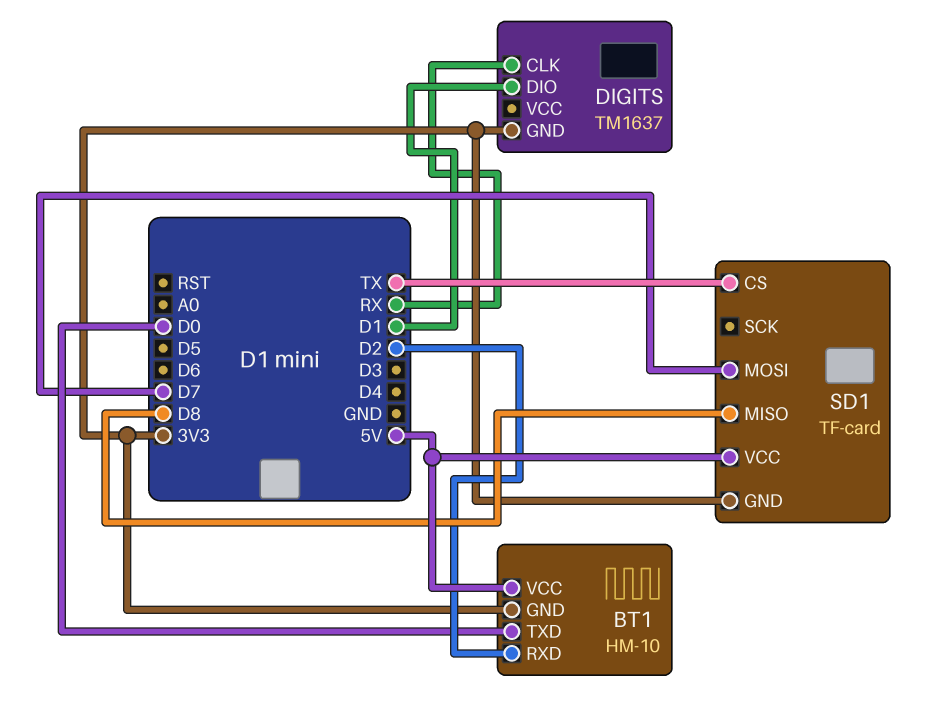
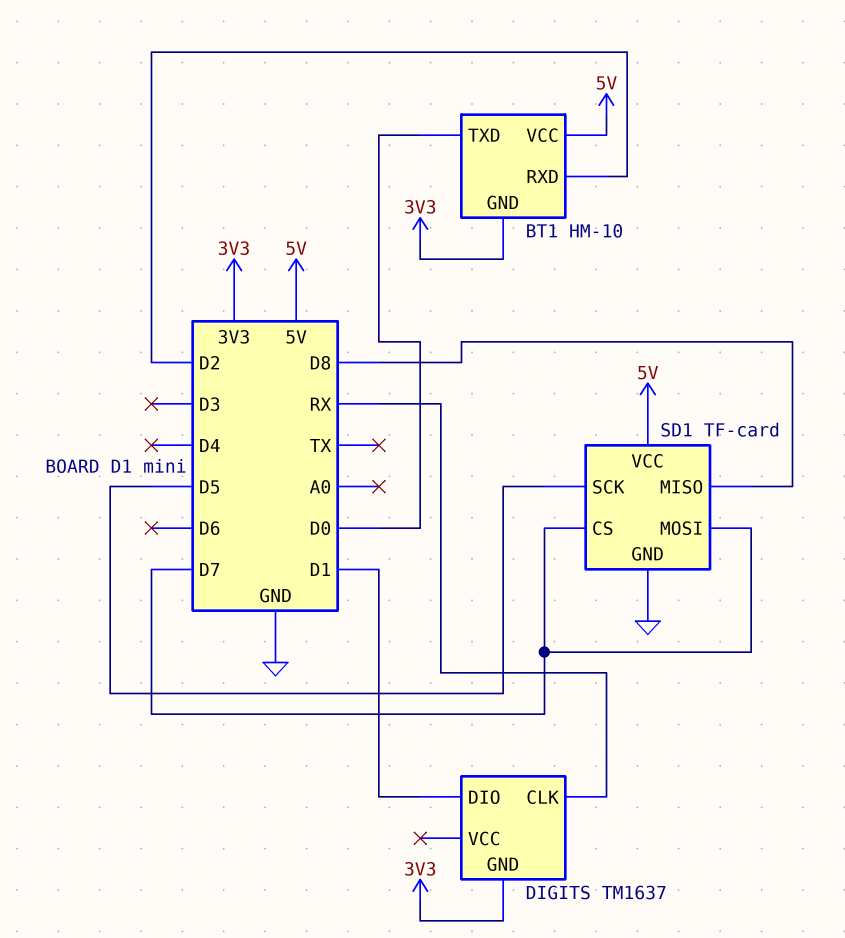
SD1 pin CS: TX -> D7
SD1 pin GND: 3V3 -> GND
SD1 pin SCK: none -> D5

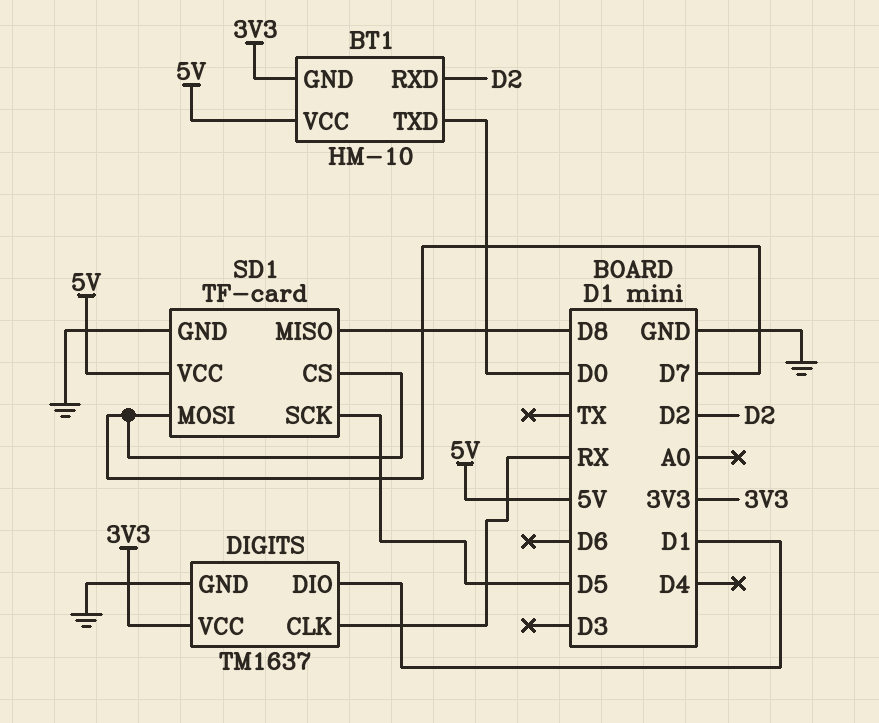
DIGITS pin GND: 3V3 -> GND
DIGITS pin VCC: none -> 3V3

